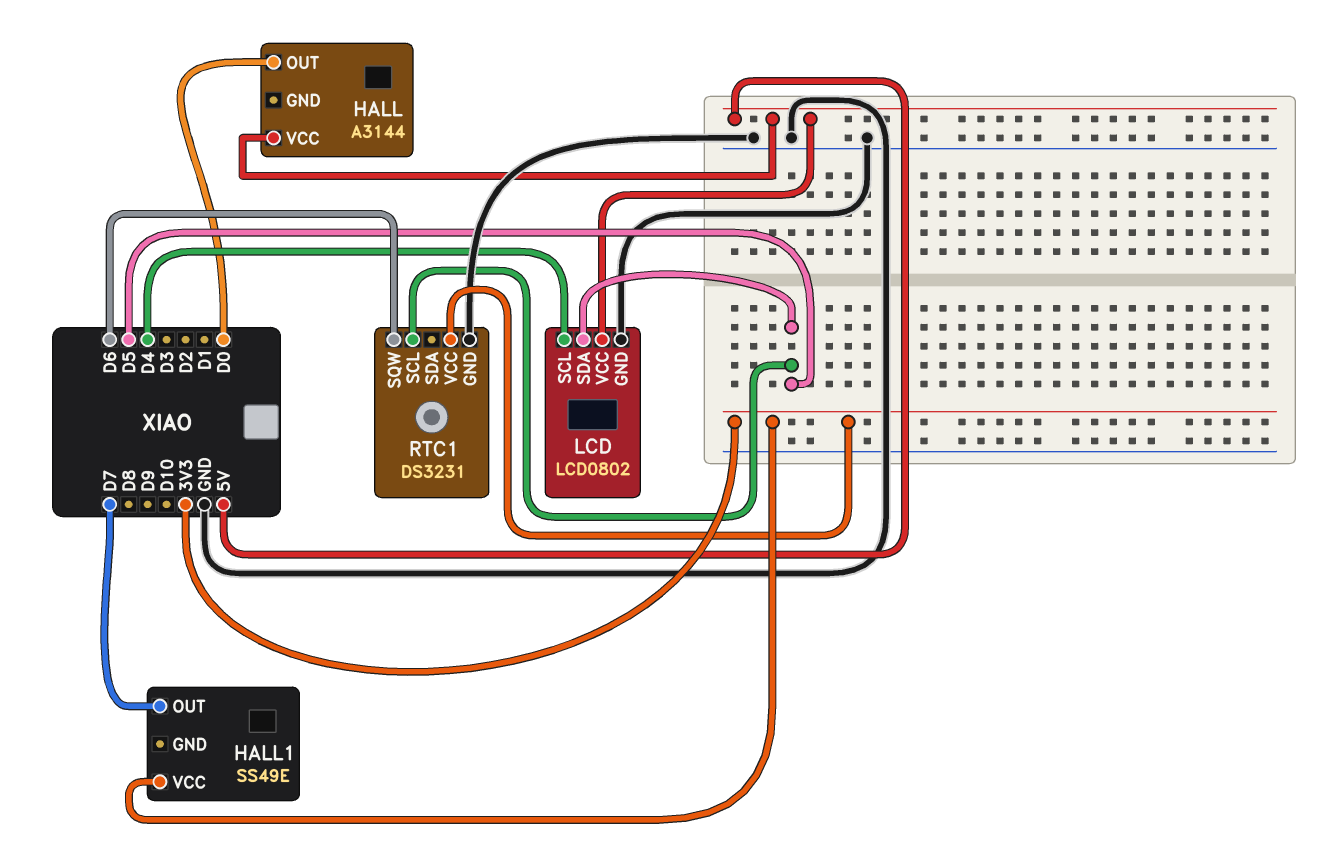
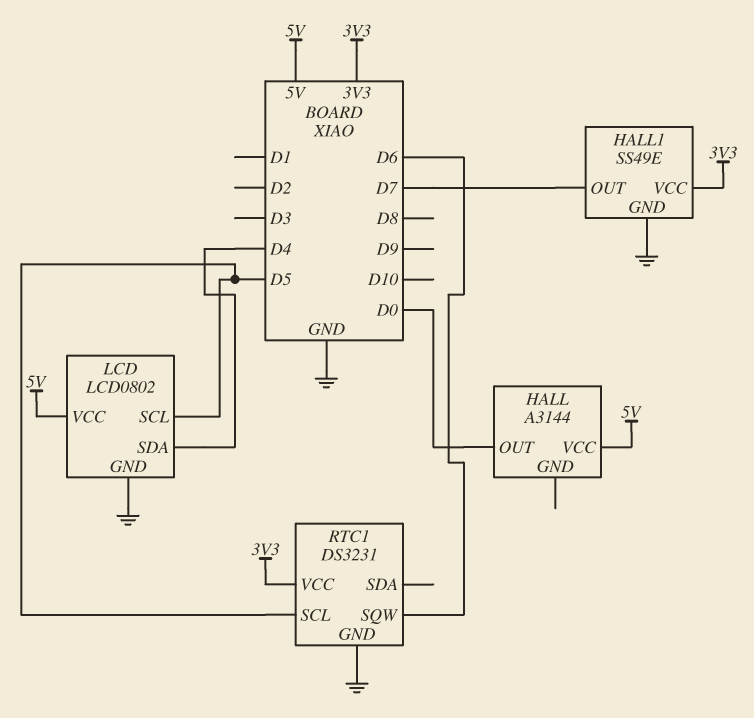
HALL1 pin GND: none -> GND
LCD pin SCL: D4 -> D5
LCD pin SDA: D5 -> D4

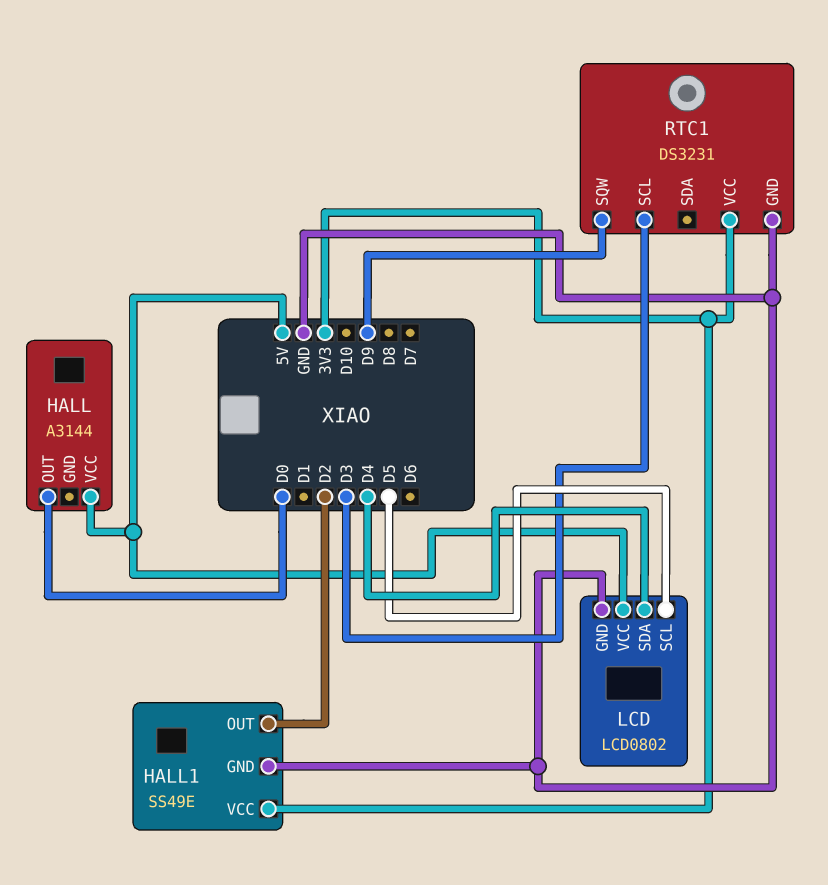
HALL1 pin OUT: D7 -> D2
RTC1 pin SCL: D5 -> D3
RTC1 pin SQW: D6 -> D9

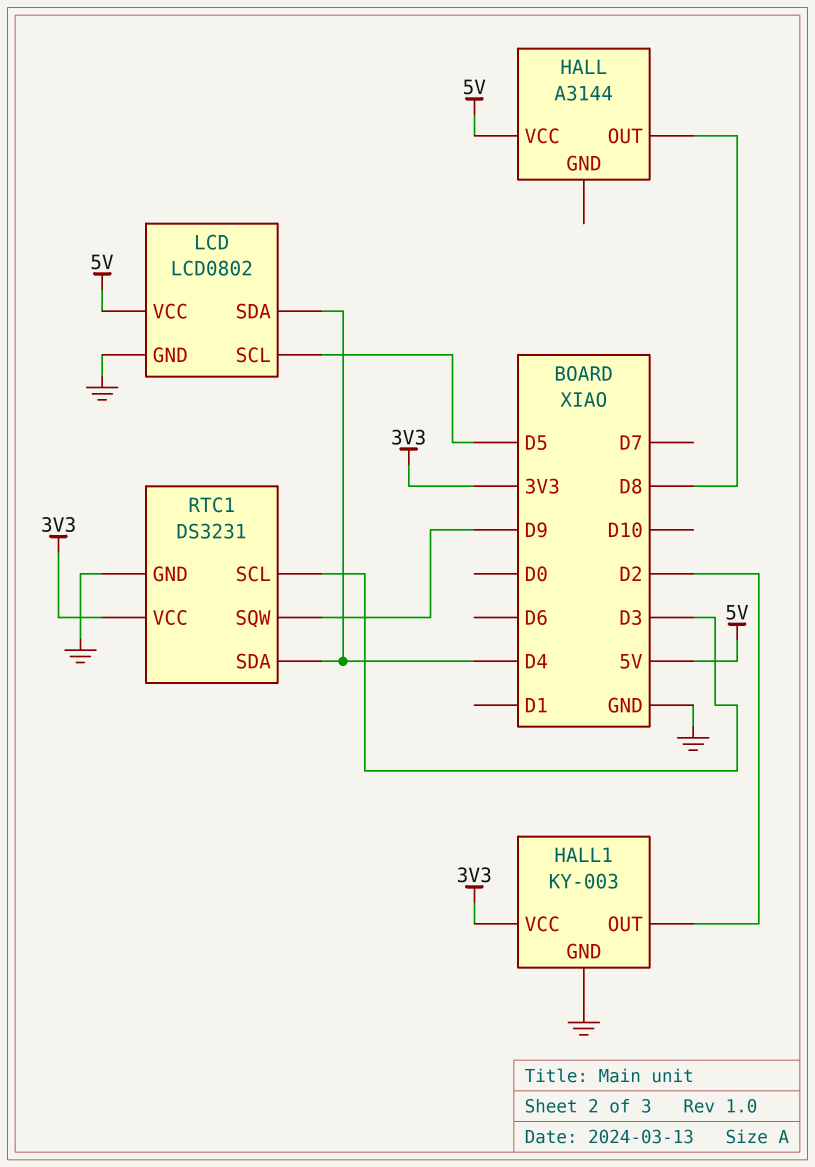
HALL pin OUT: D0 -> D8
HALL1: SS49E -> KY-003
RTC1 pin SDA: none -> D4

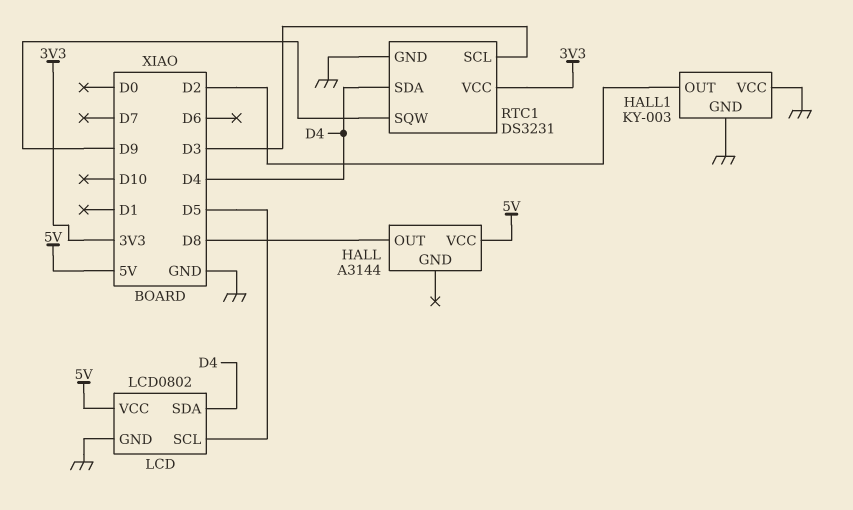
HALL1 pin VCC: 3V3 -> GND

